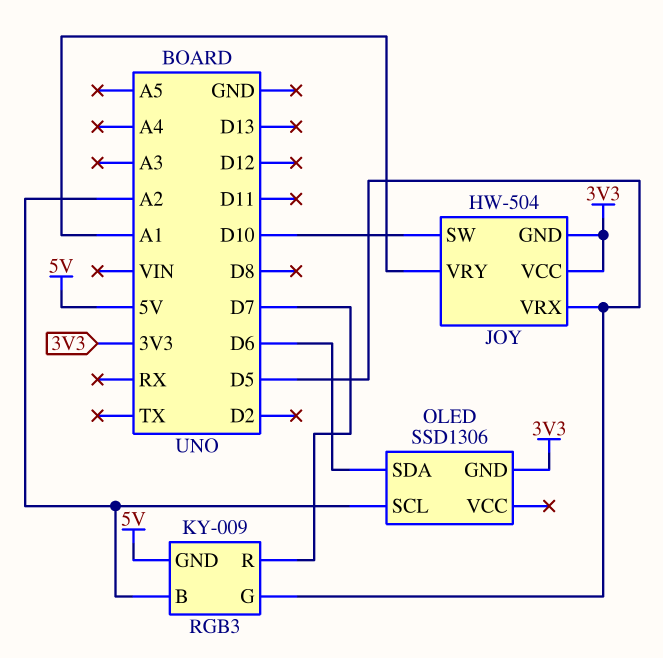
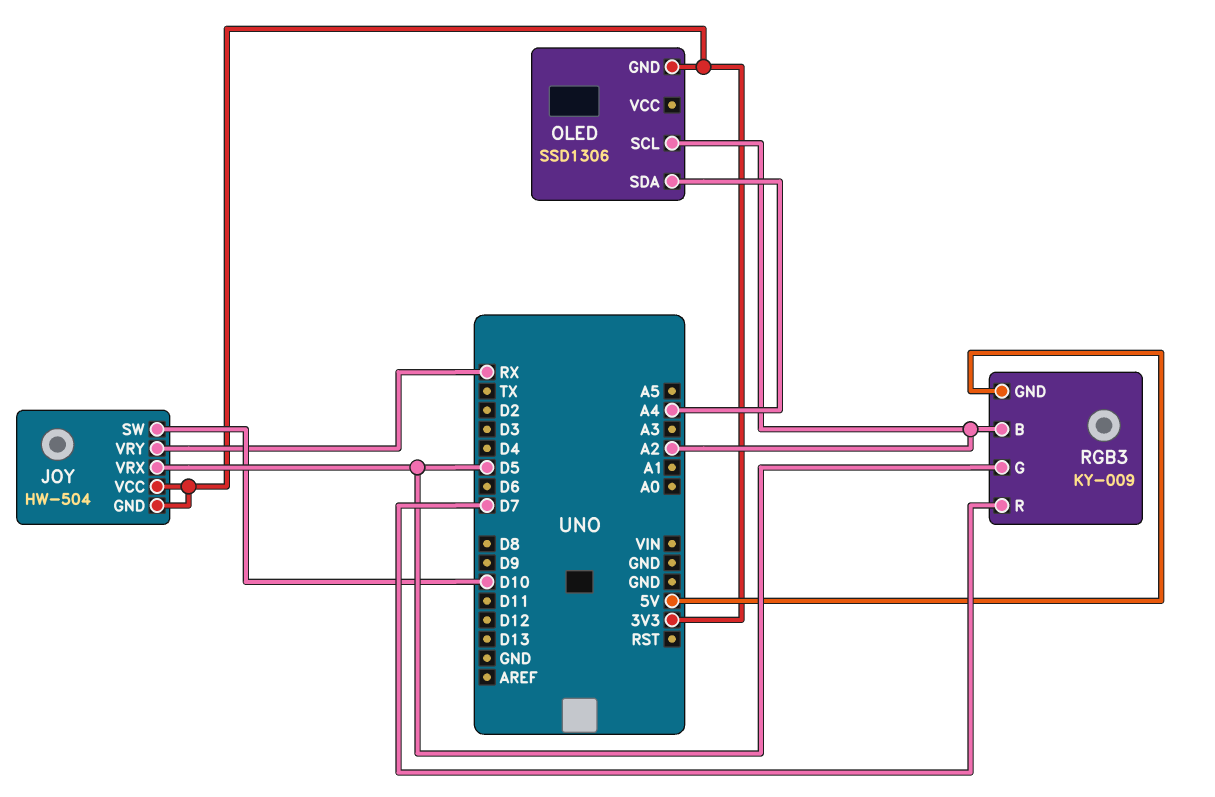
JOY pin VRY: A1 -> RX
OLED pin SDA: D6 -> A4

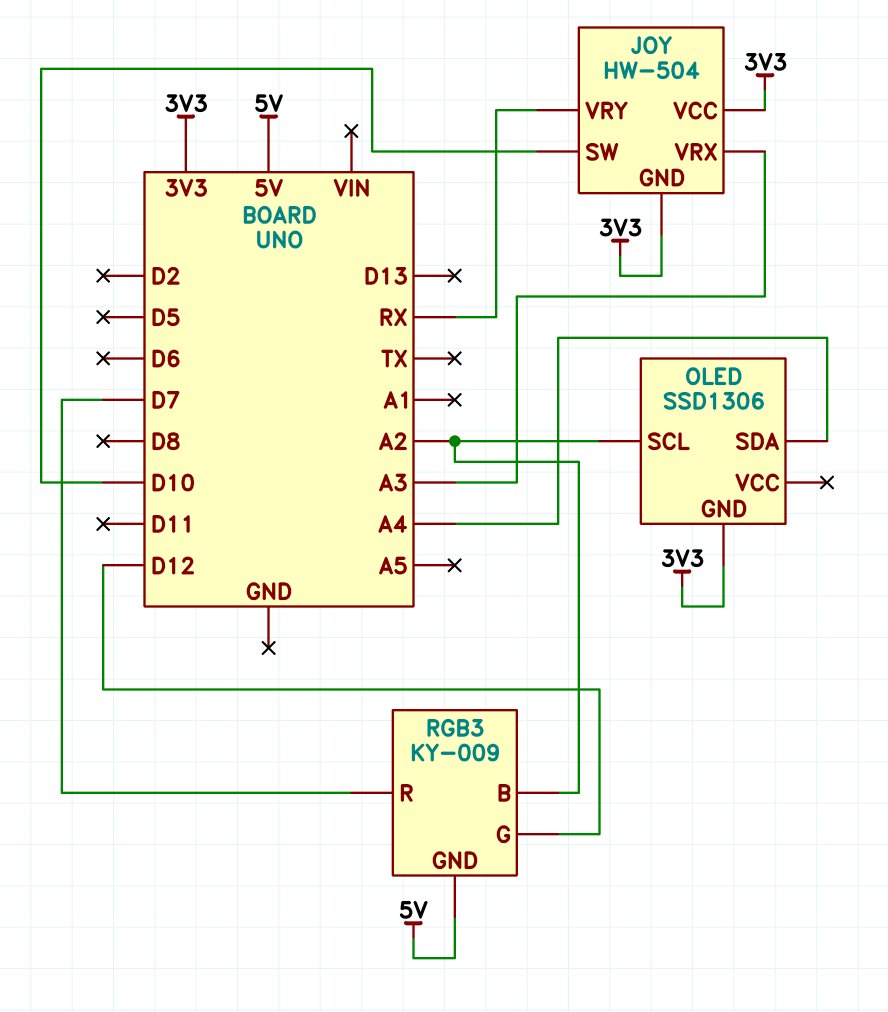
JOY pin VRX: D5 -> A3
RGB3 pin G: D5 -> D12

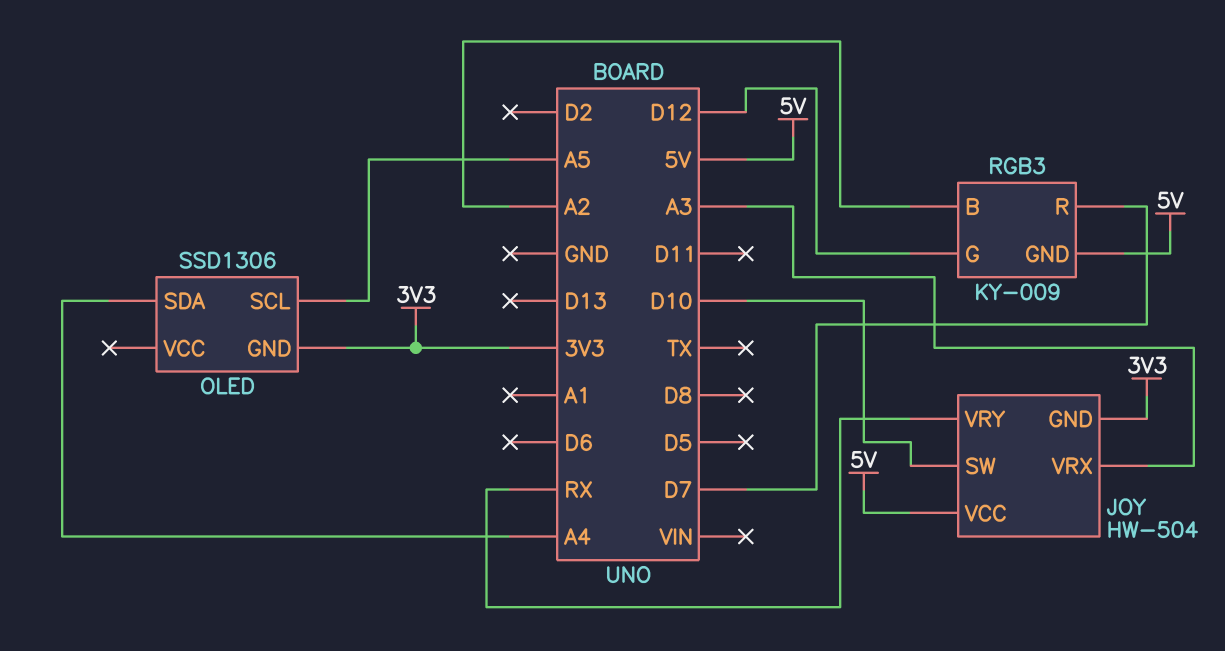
JOY pin VCC: 3V3 -> 5V
OLED pin SCL: A2 -> A5

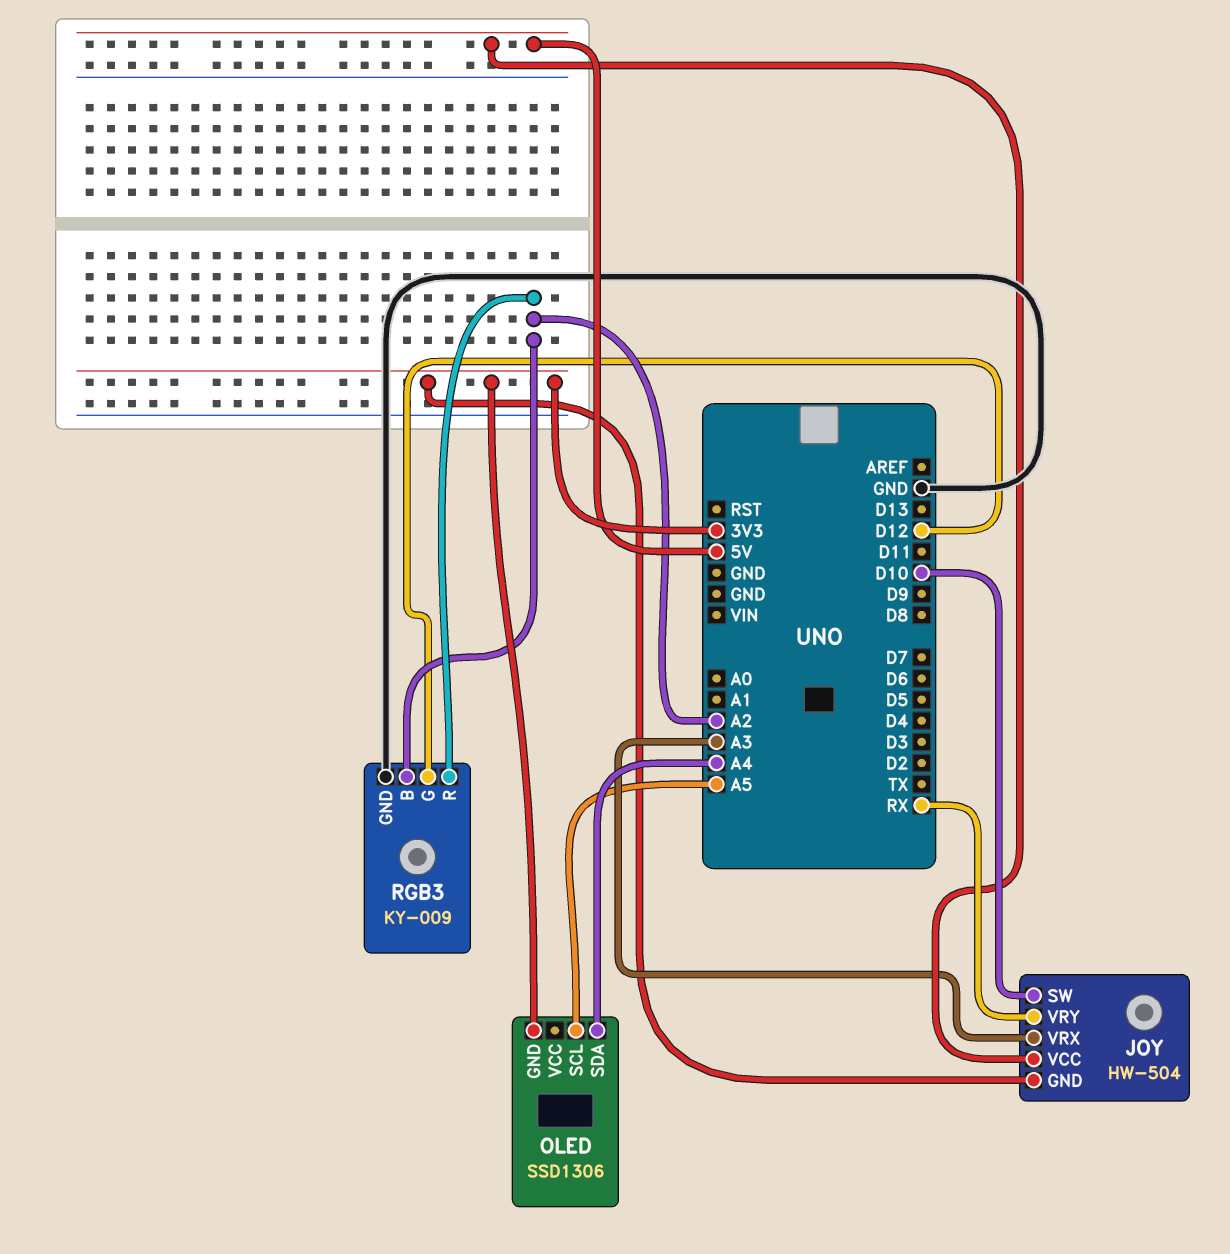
RGB3 pin GND: 5V -> GND
RGB3 pin R: D7 -> A2

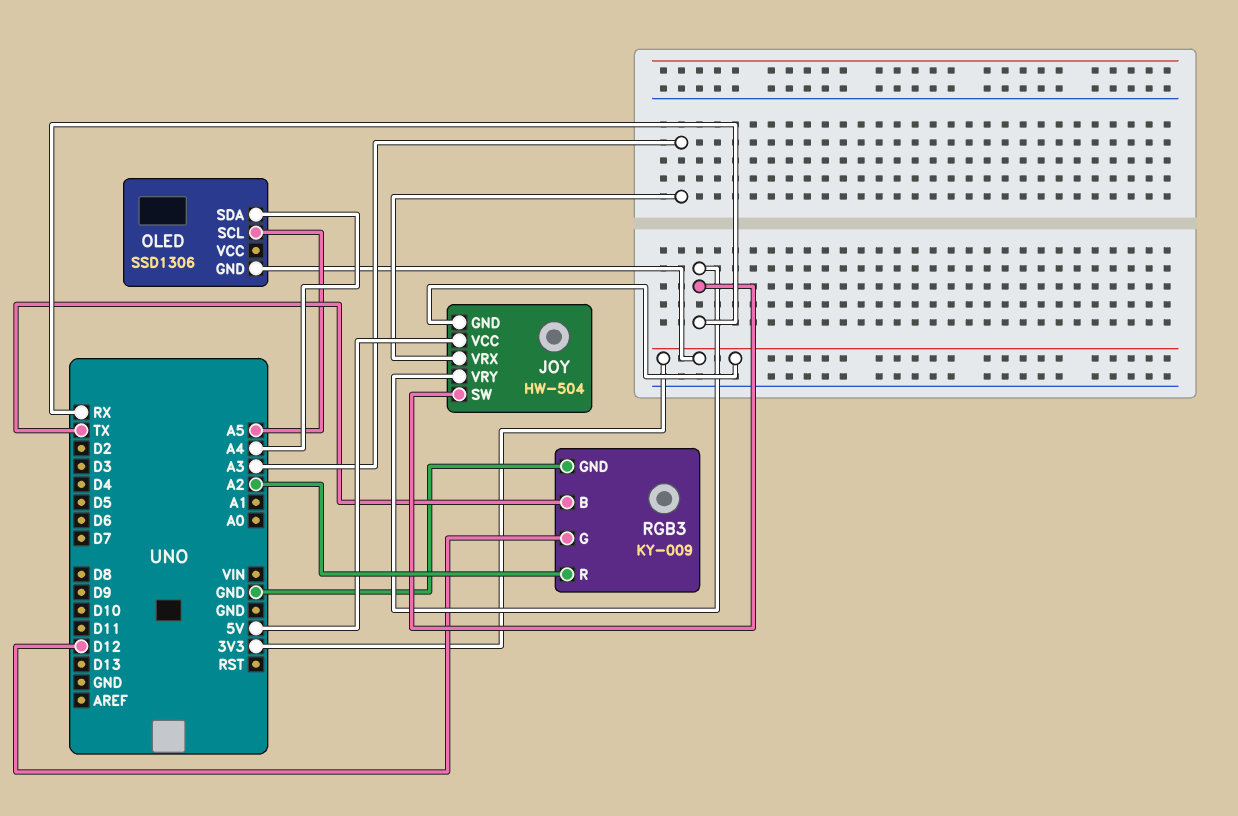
JOY pin SW: D10 -> RX
RGB3 pin B: A2 -> TX

